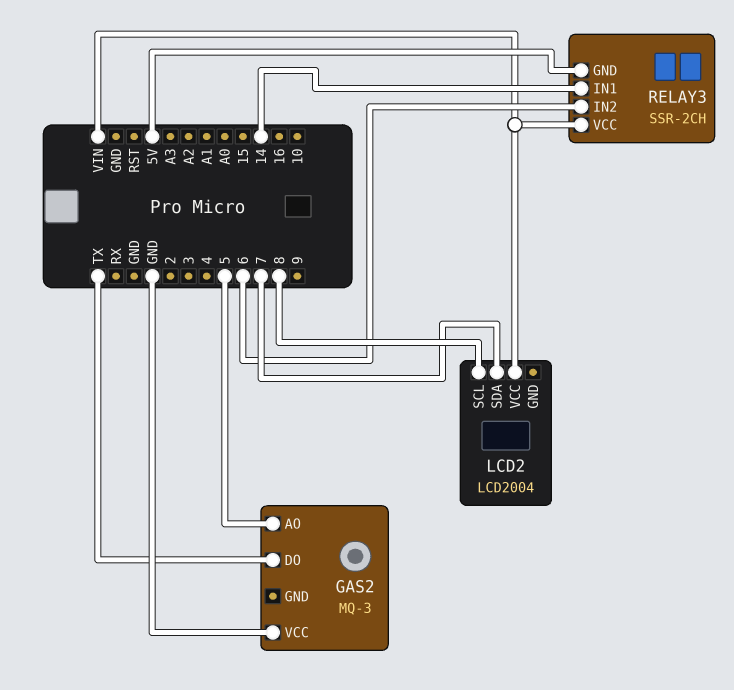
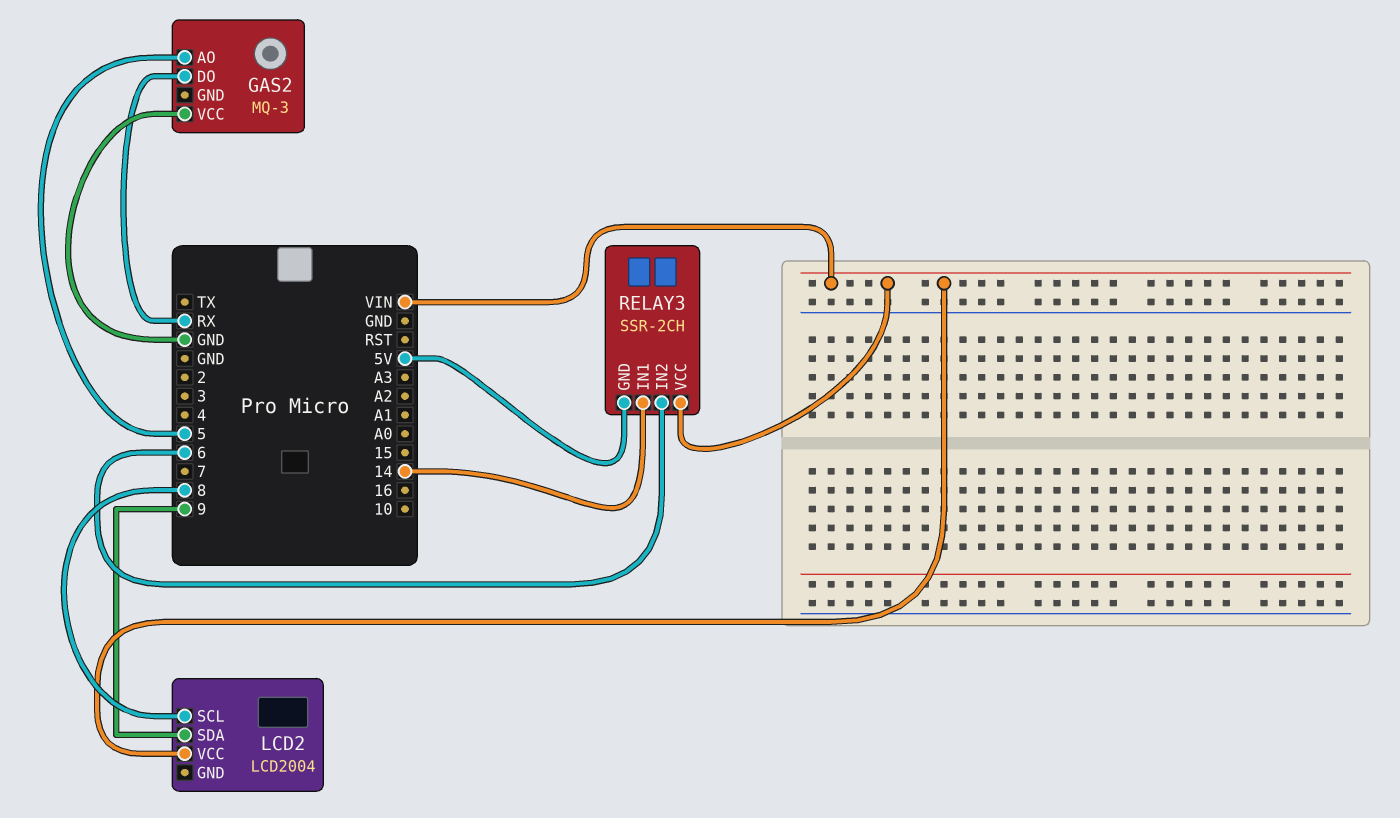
GAS2 pin DO: TX -> RX
LCD2 pin SDA: 7 -> 9

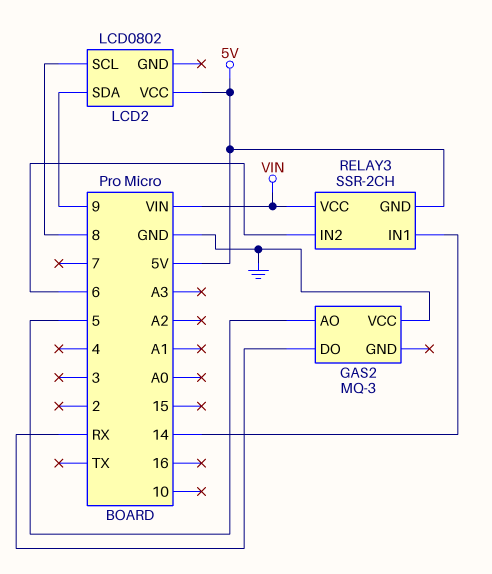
LCD2: LCD2004 -> LCD0802
LCD2 pin VCC: VIN -> 5V

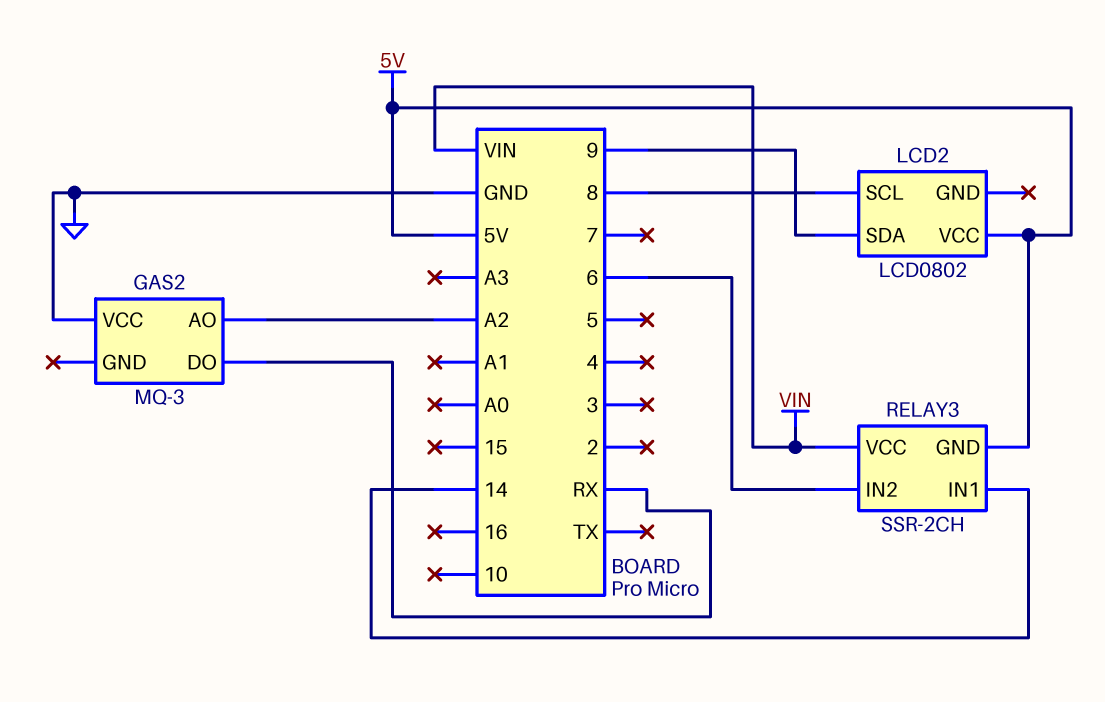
GAS2 pin AO: 5 -> A2

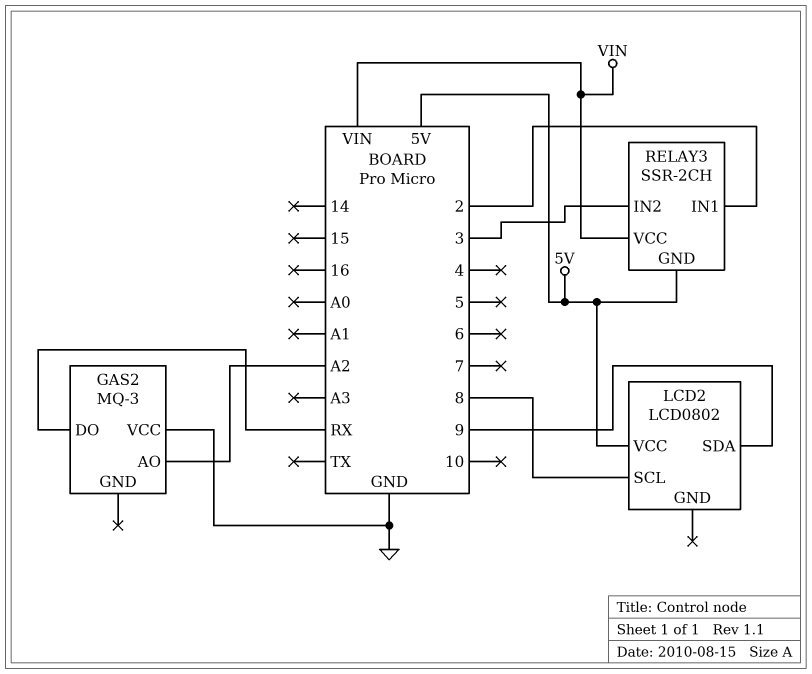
RELAY3 pin IN1: 14 -> 2
RELAY3 pin IN2: 6 -> 3

